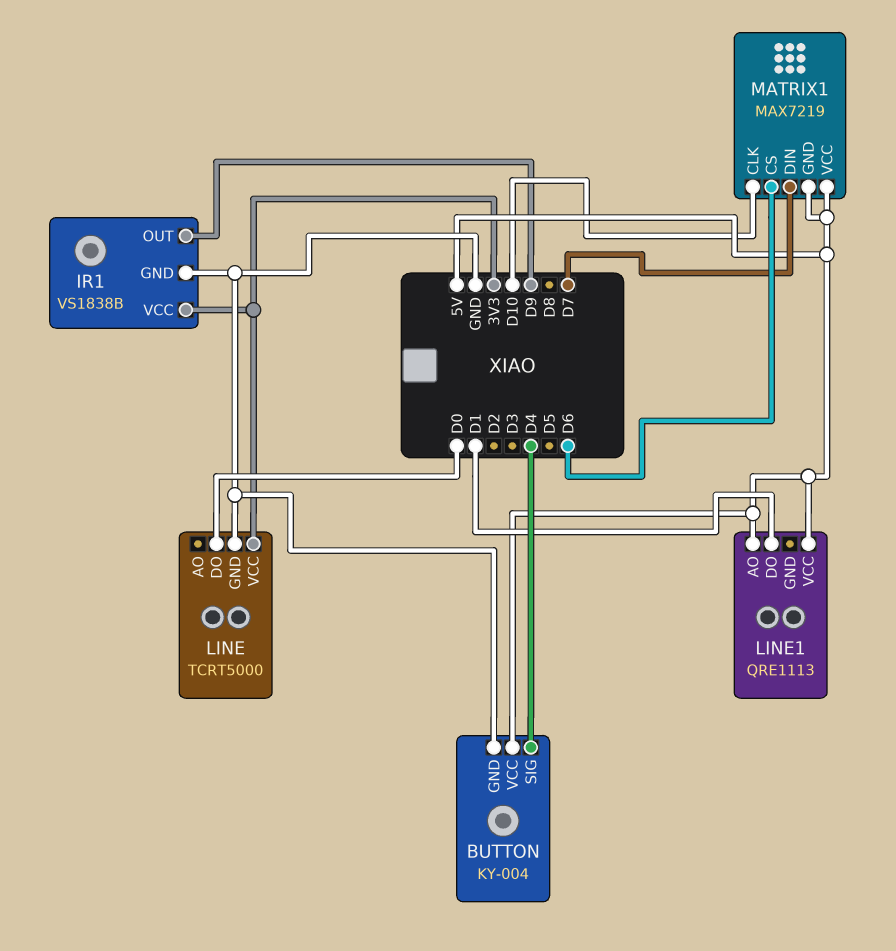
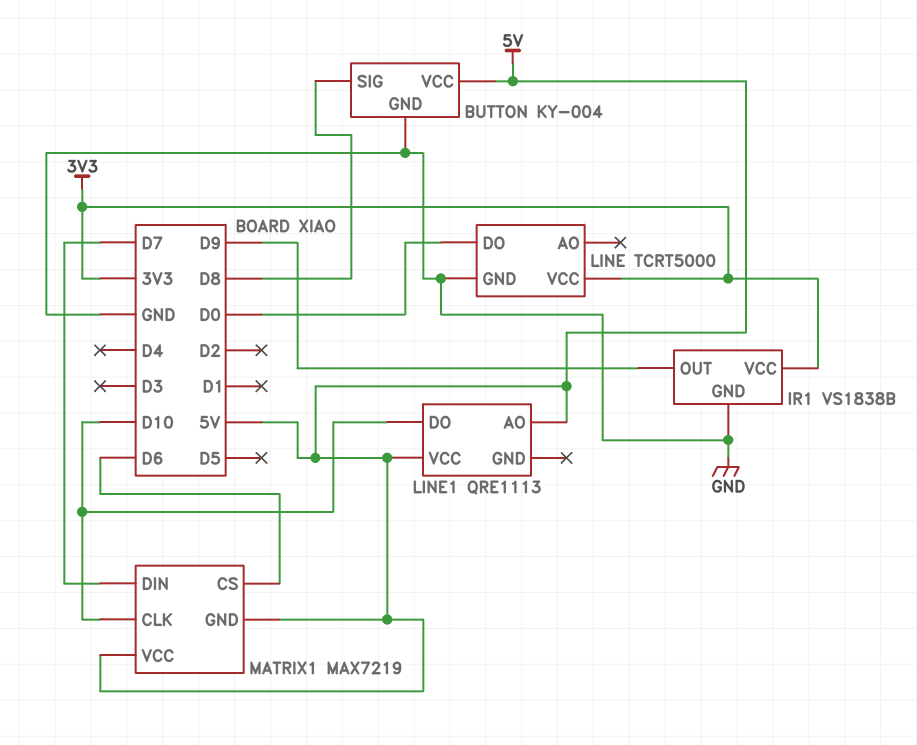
BUTTON pin SIG: D4 -> D8
LINE1 pin DO: D1 -> D10

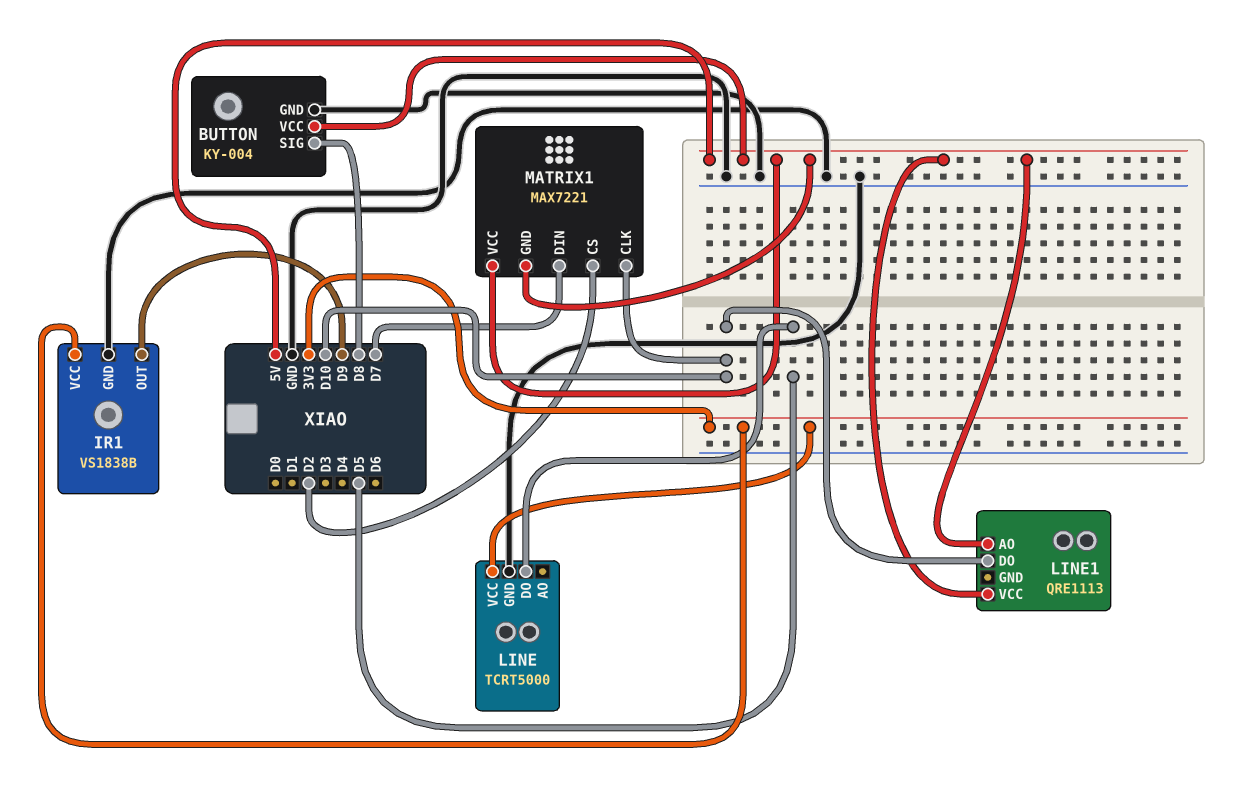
LINE pin DO: D0 -> D5
MATRIX1: MAX7219 -> MAX7221
MATRIX1 pin CS: D6 -> D2

